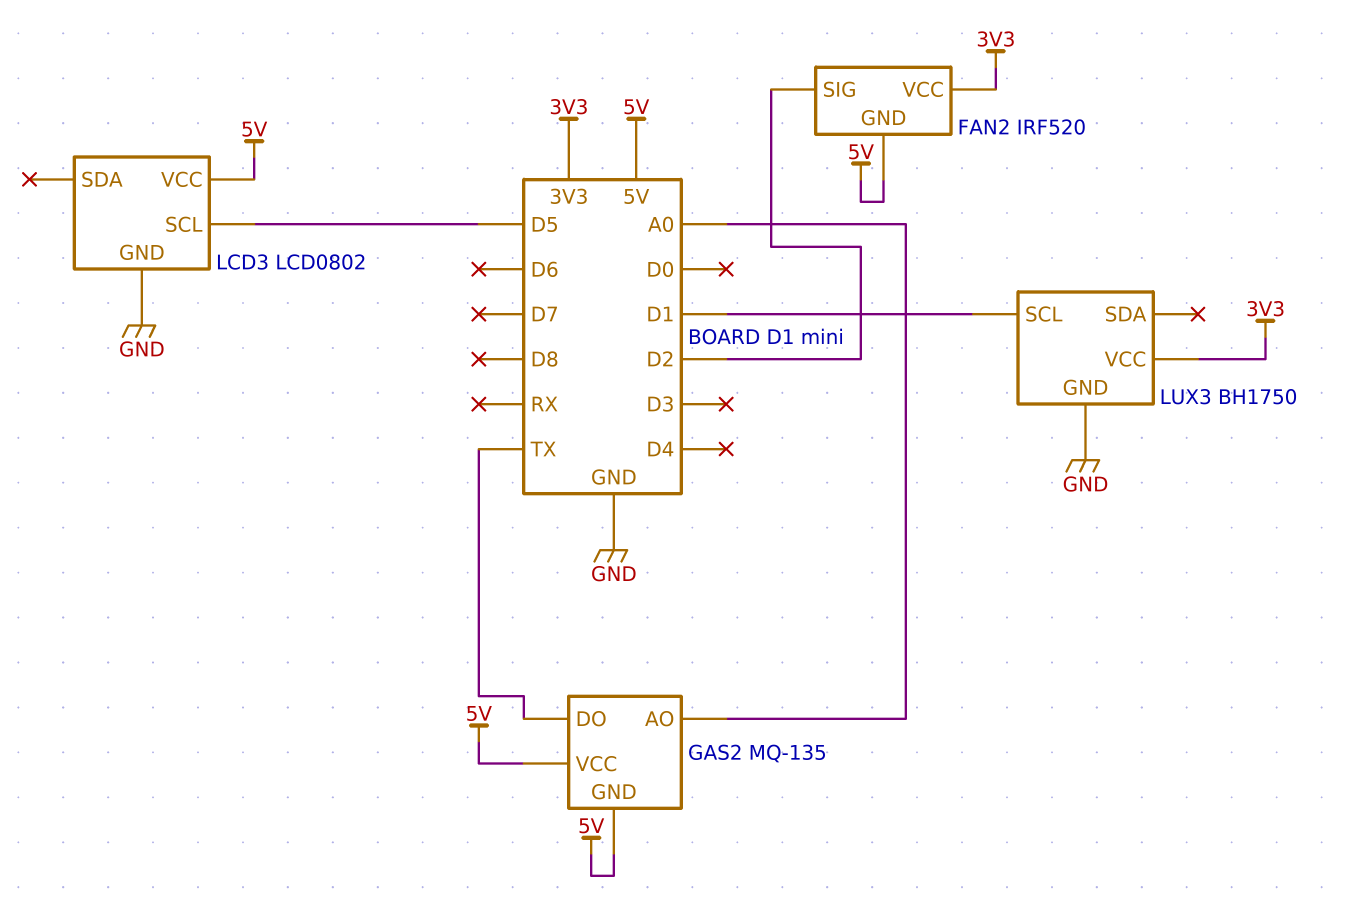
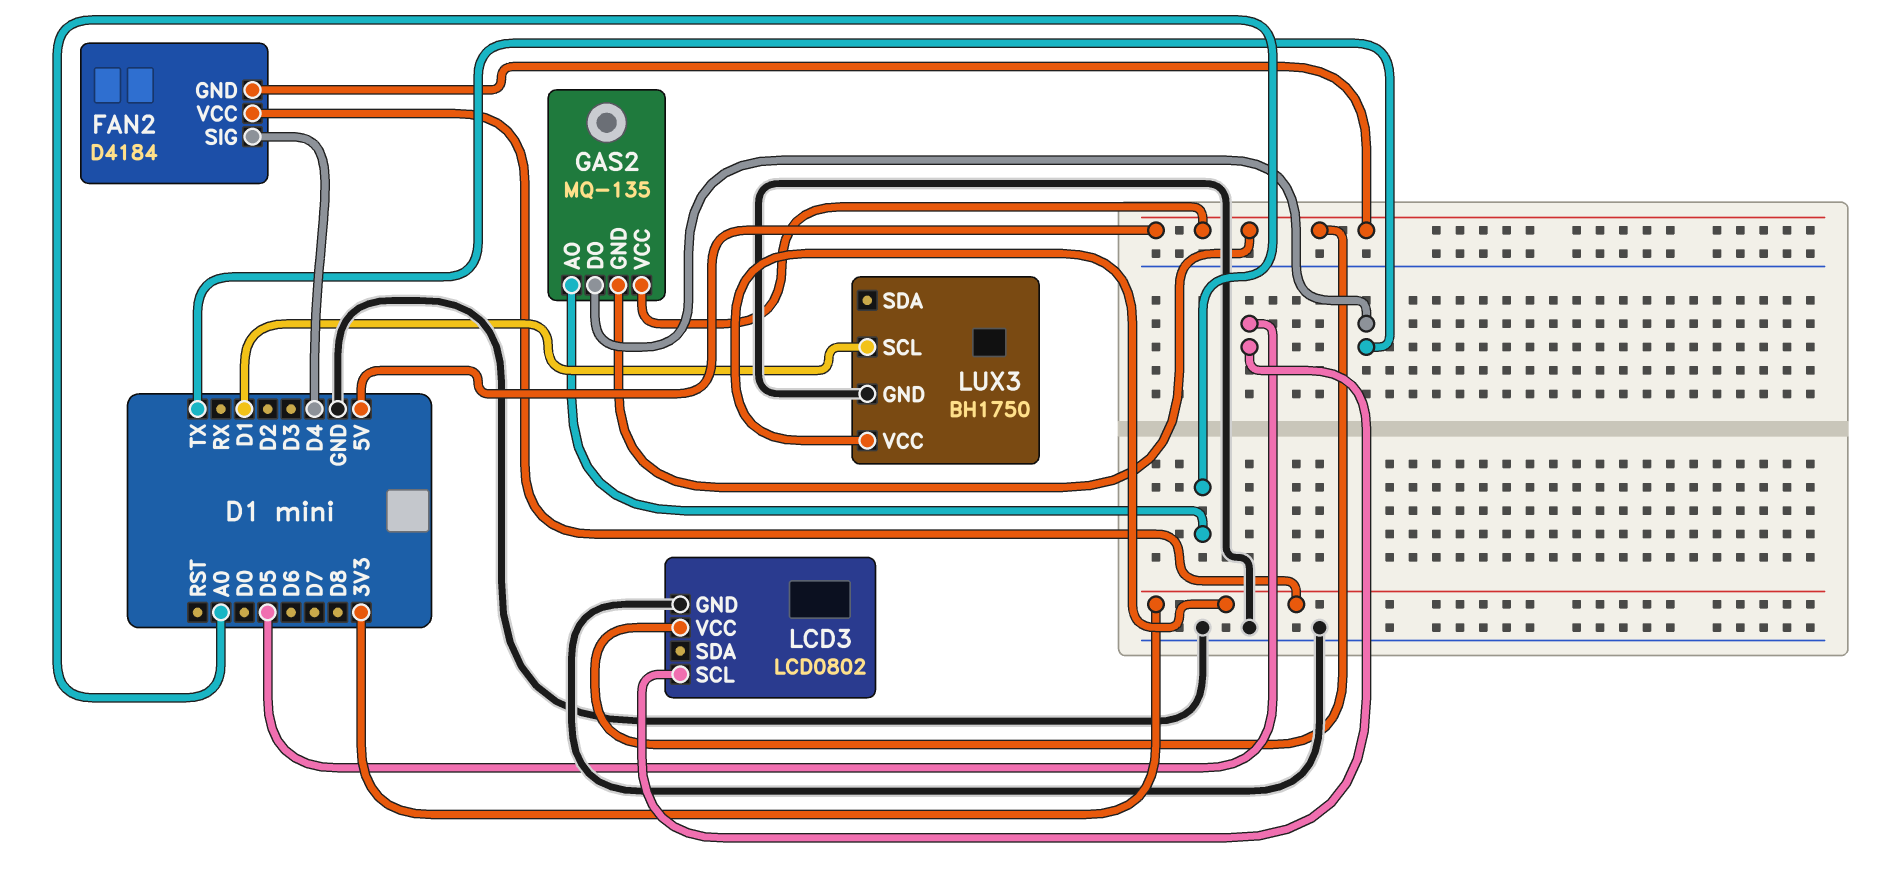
FAN2: IRF520 -> D4184
FAN2 pin SIG: D2 -> D4

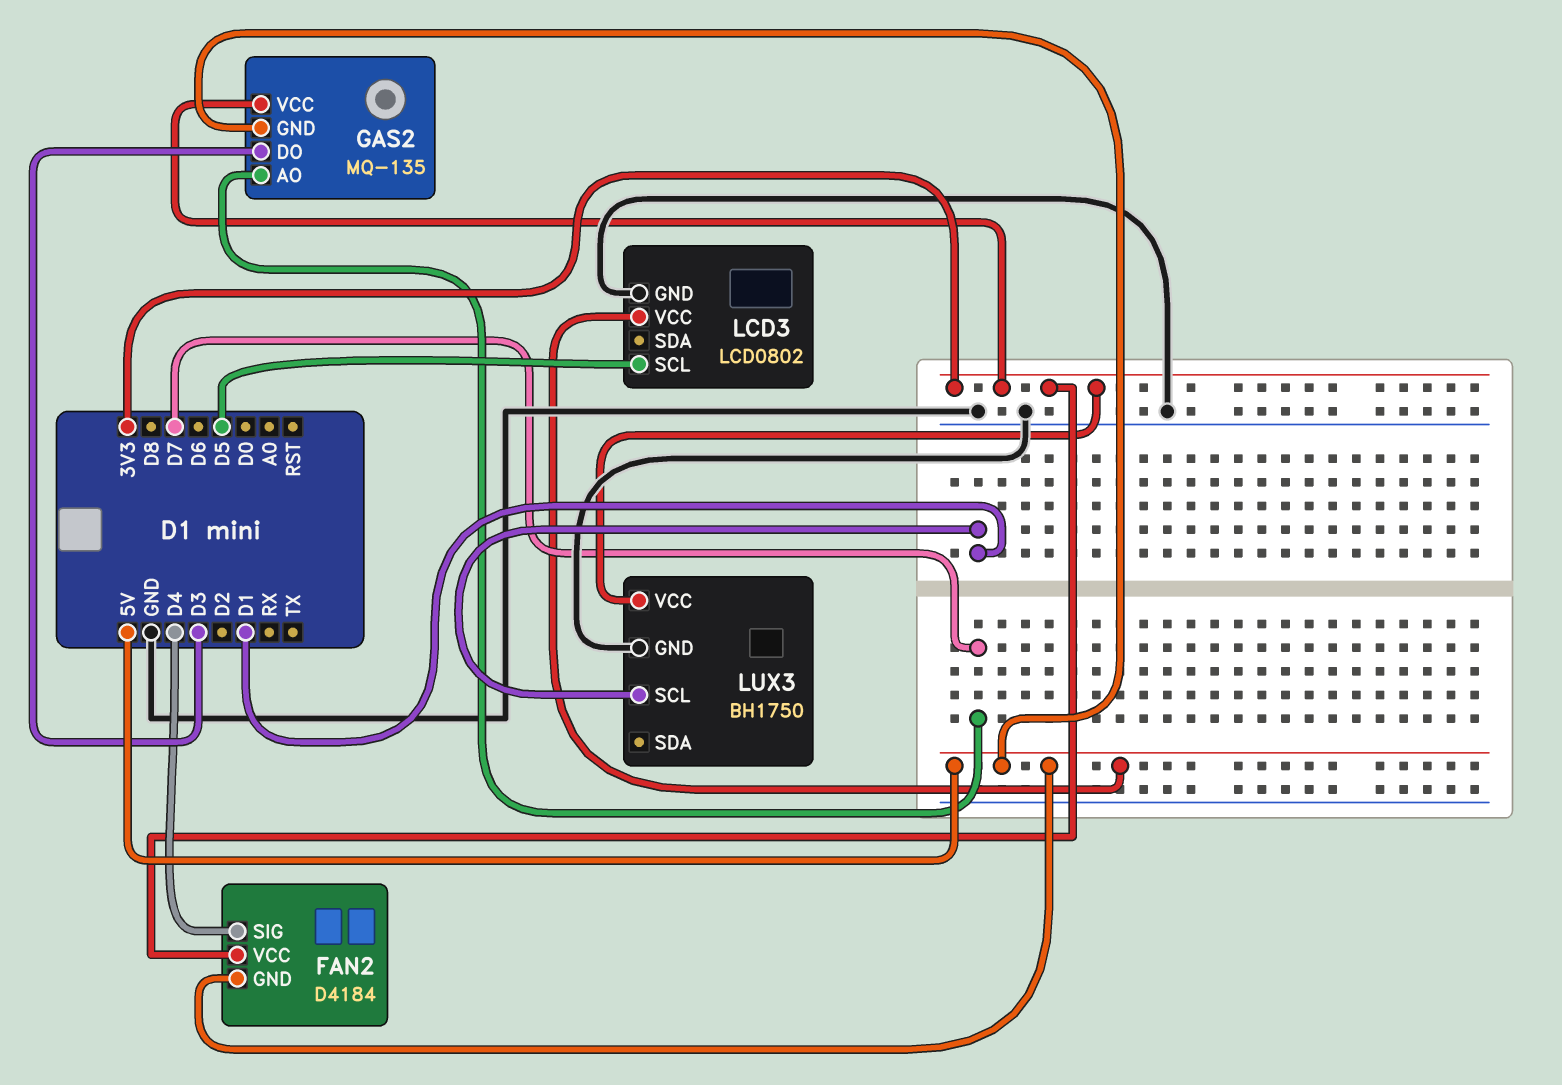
GAS2 pin AO: A0 -> D7
GAS2 pin DO: TX -> D3
GAS2 pin VCC: 5V -> 3V3

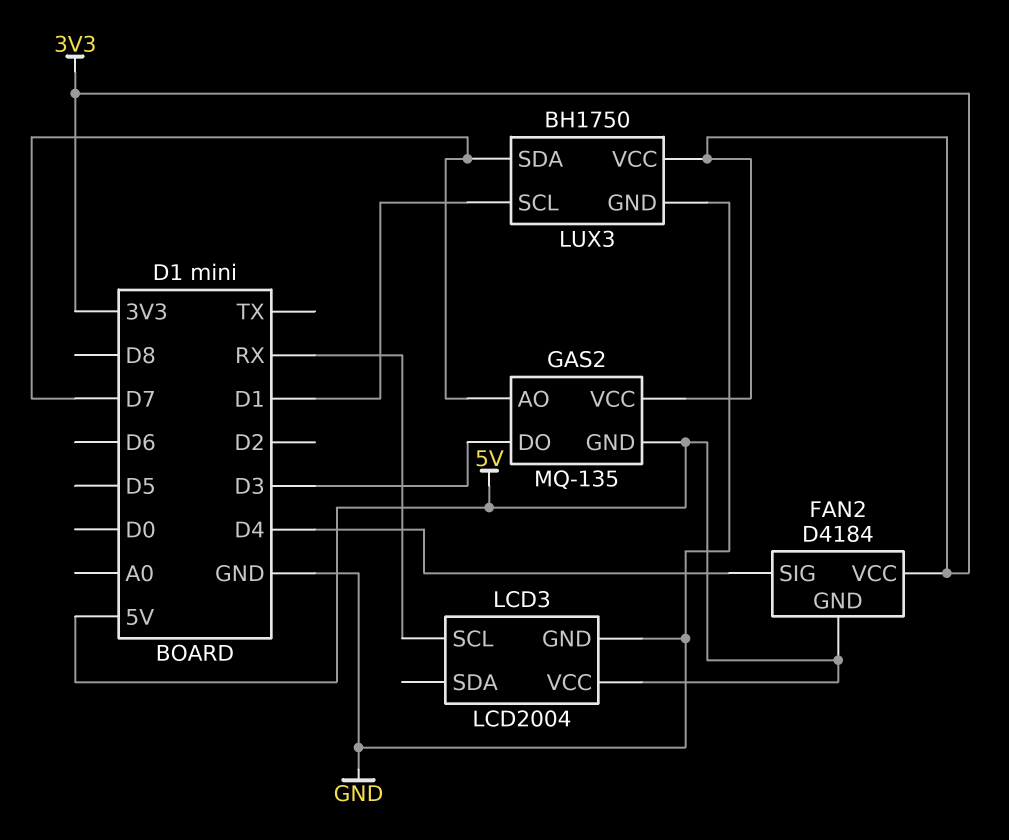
LCD3: LCD0802 -> LCD2004
LCD3 pin SCL: D5 -> RX
LUX3 pin SDA: none -> D7

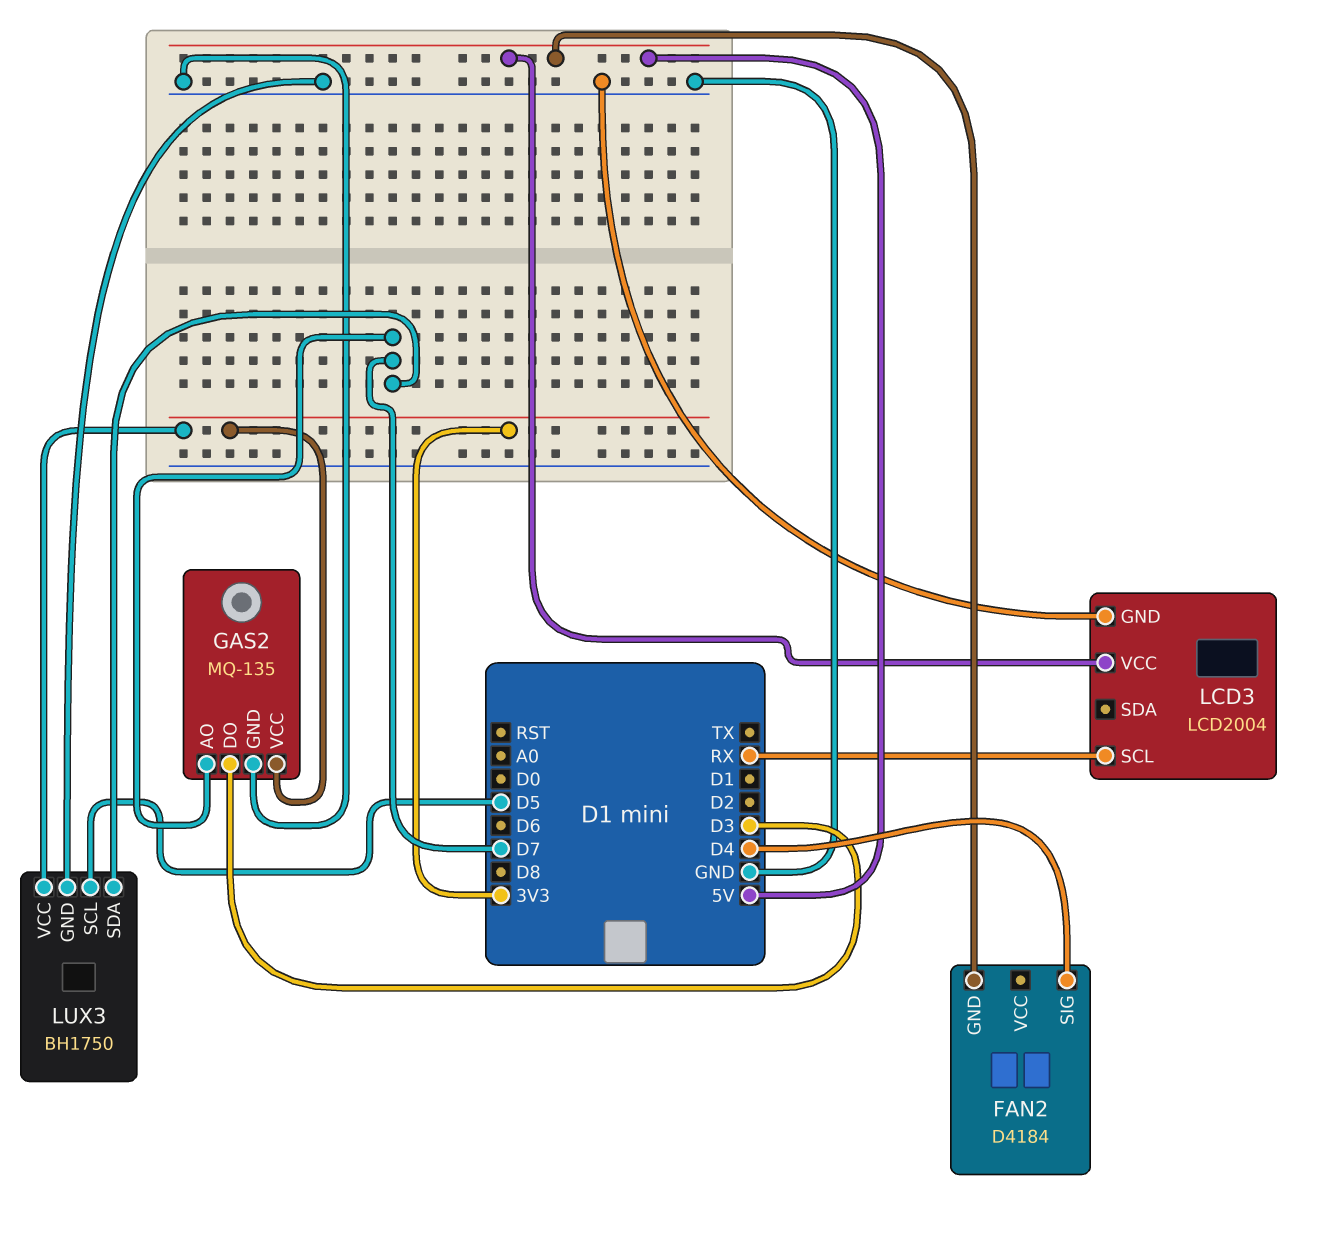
FAN2 pin VCC: 3V3 -> none
GAS2 pin GND: 5V -> GND
LUX3 pin SCL: D1 -> D5

